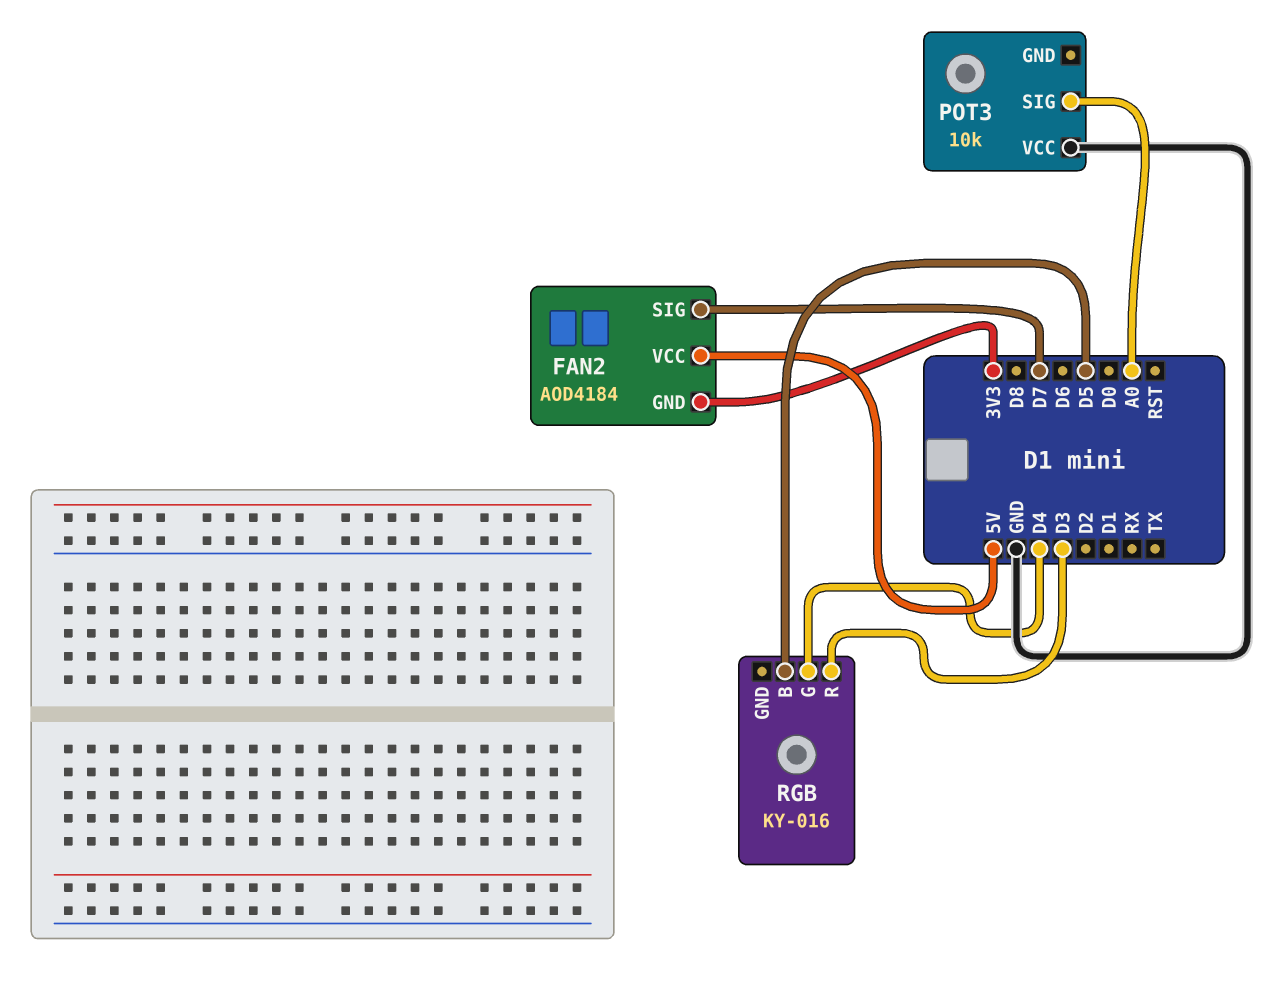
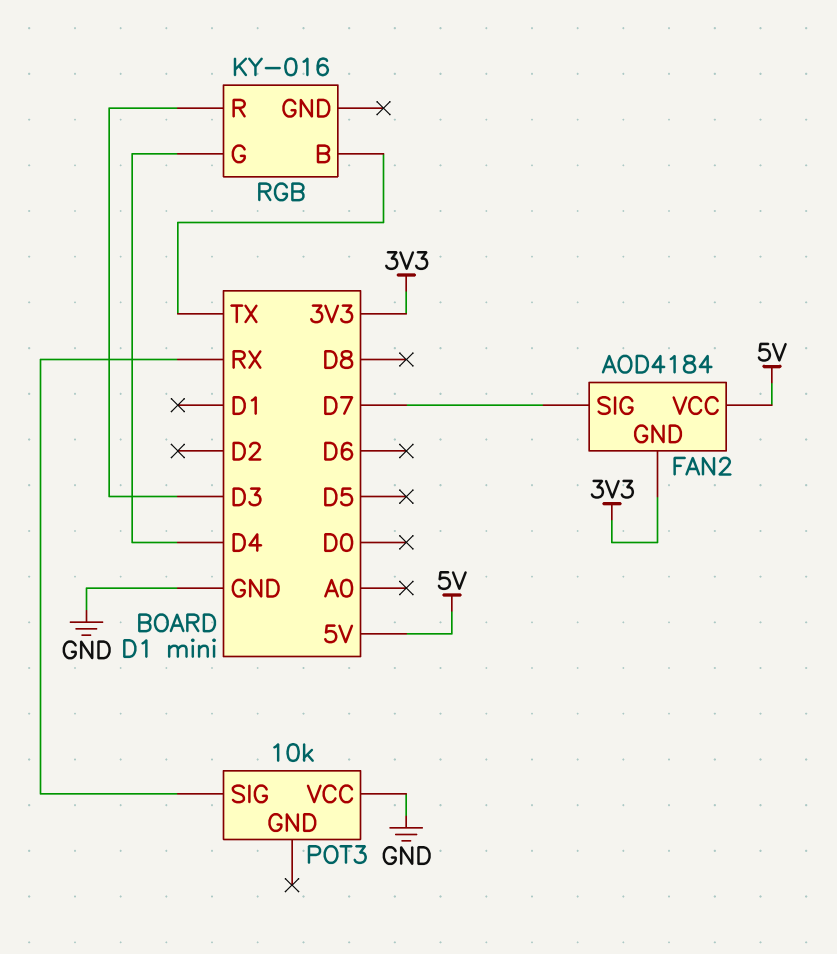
POT3 pin SIG: A0 -> RX
RGB pin B: D5 -> TX

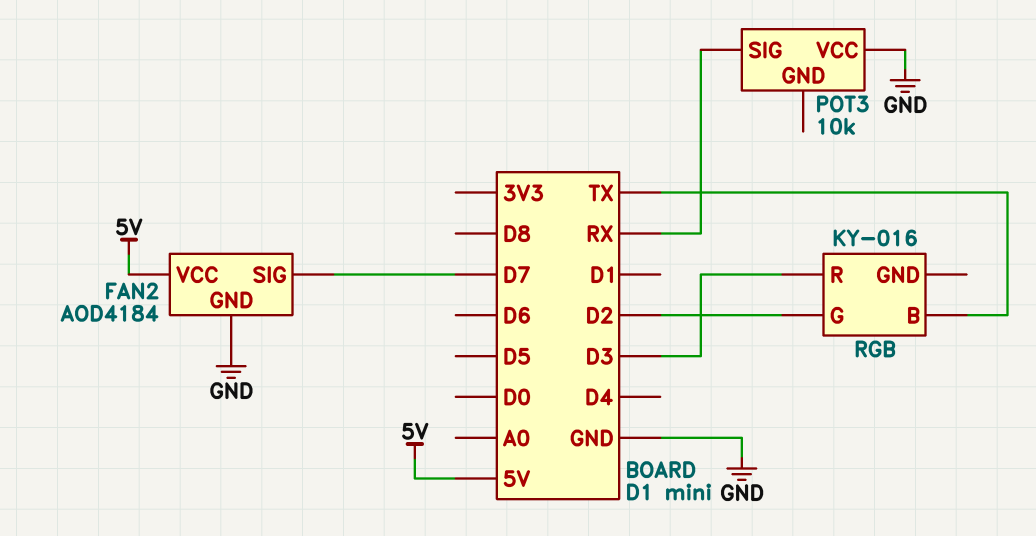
FAN2 pin GND: 3V3 -> GND
RGB pin G: D4 -> D2

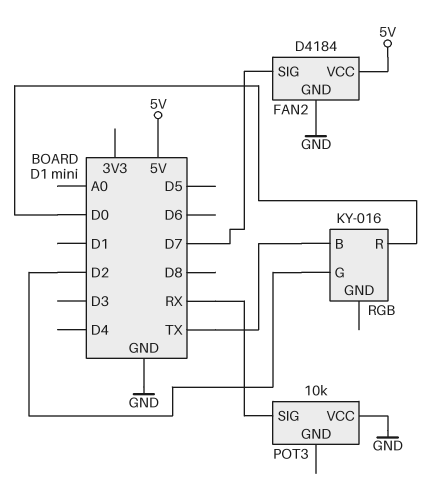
FAN2: AOD4184 -> D4184
RGB pin R: D3 -> D0

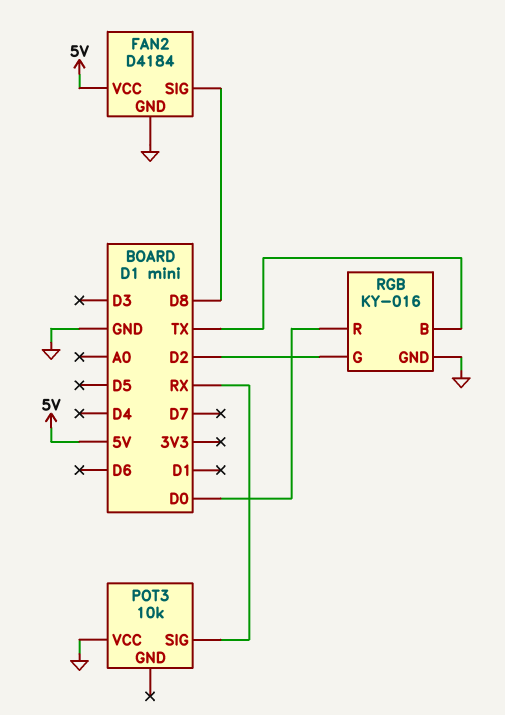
FAN2 pin SIG: D7 -> D8
RGB pin GND: none -> GND

